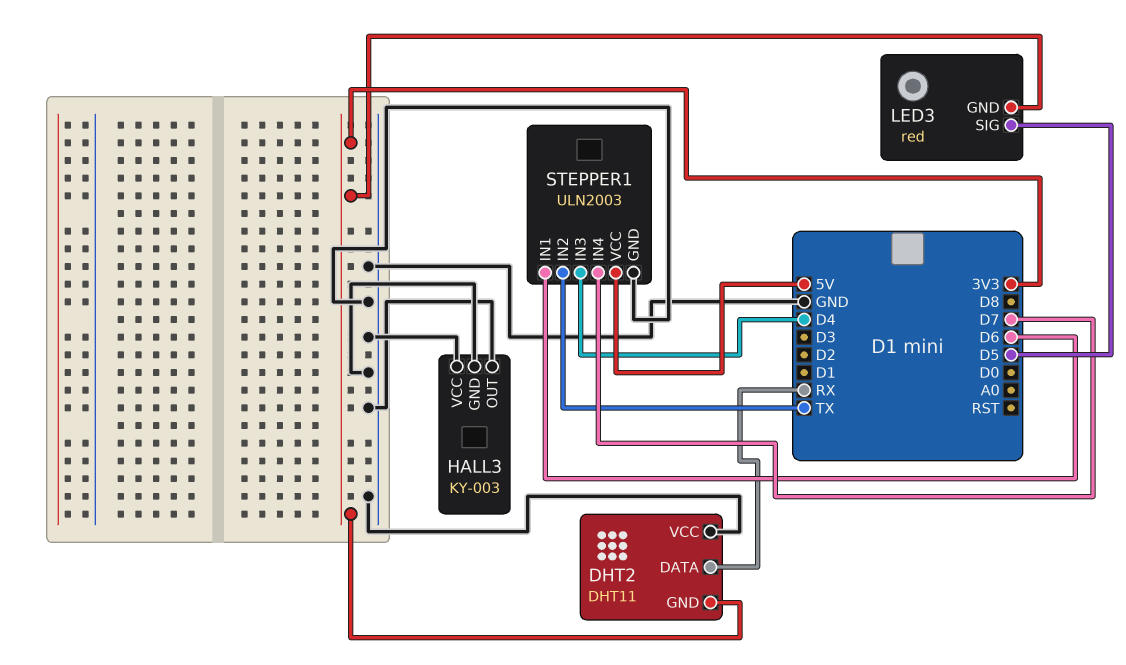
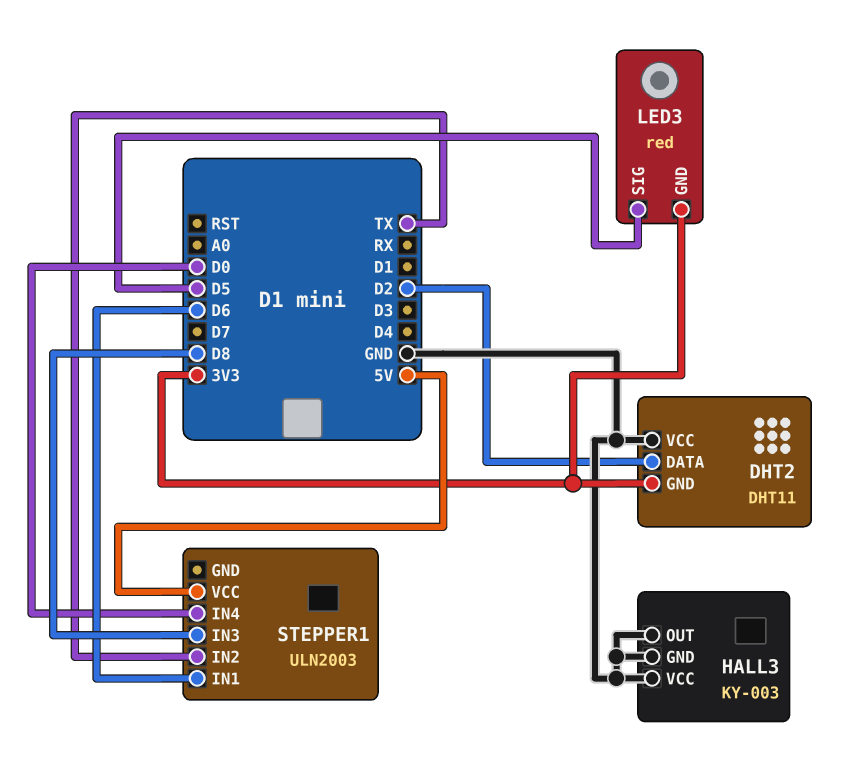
DHT2 pin DATA: RX -> D2
STEPPER1 pin GND: GND -> none
STEPPER1 pin IN3: D4 -> D8
STEPPER1 pin IN4: D7 -> D0

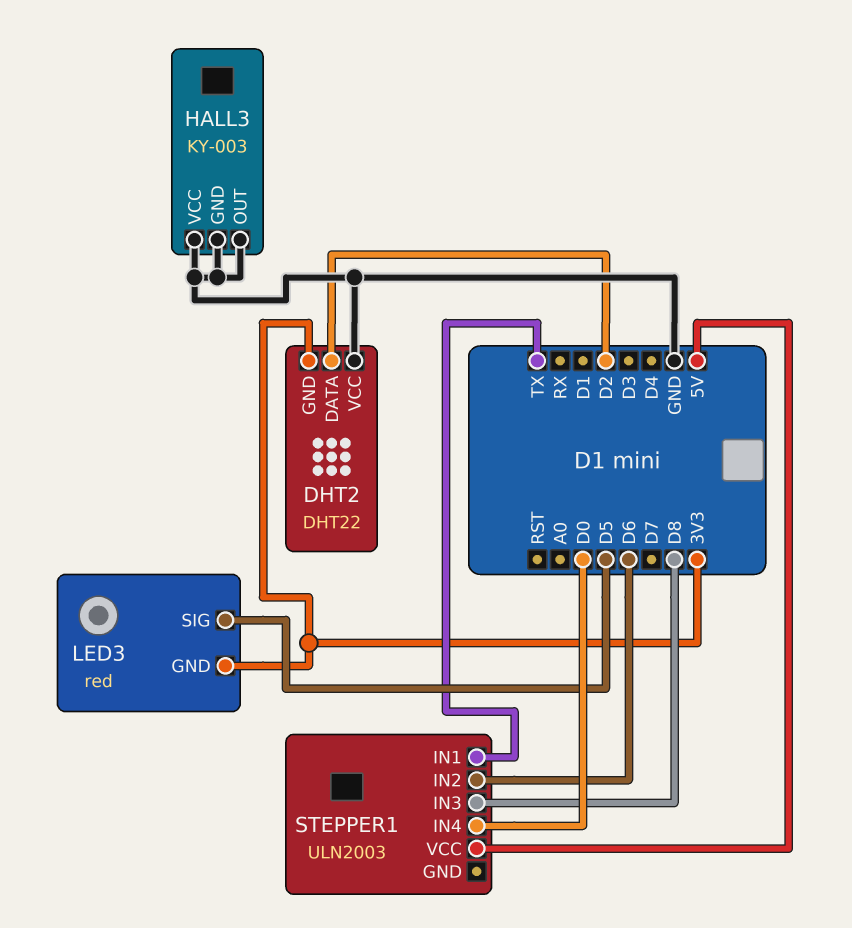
DHT2: DHT11 -> DHT22
STEPPER1 pin IN1: D6 -> TX
STEPPER1 pin IN2: TX -> D6

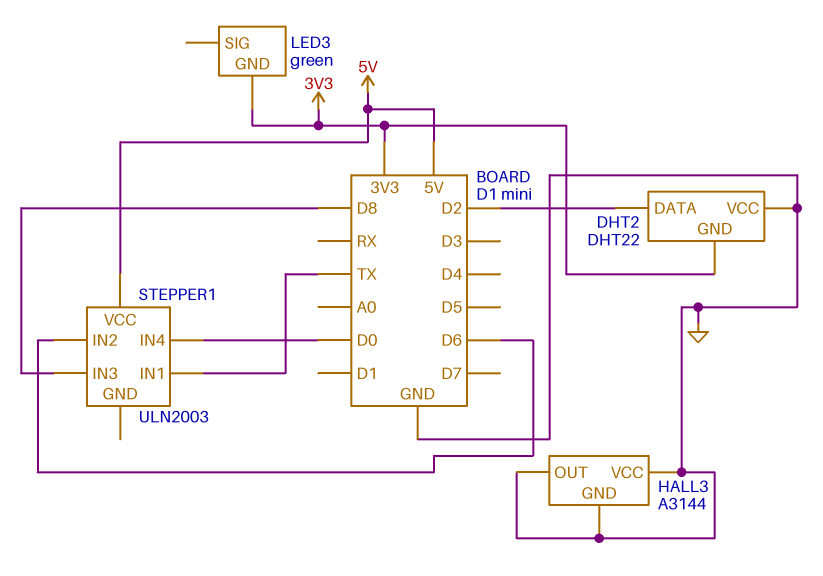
HALL3: KY-003 -> A3144
LED3: red -> green
LED3 pin SIG: D5 -> none

